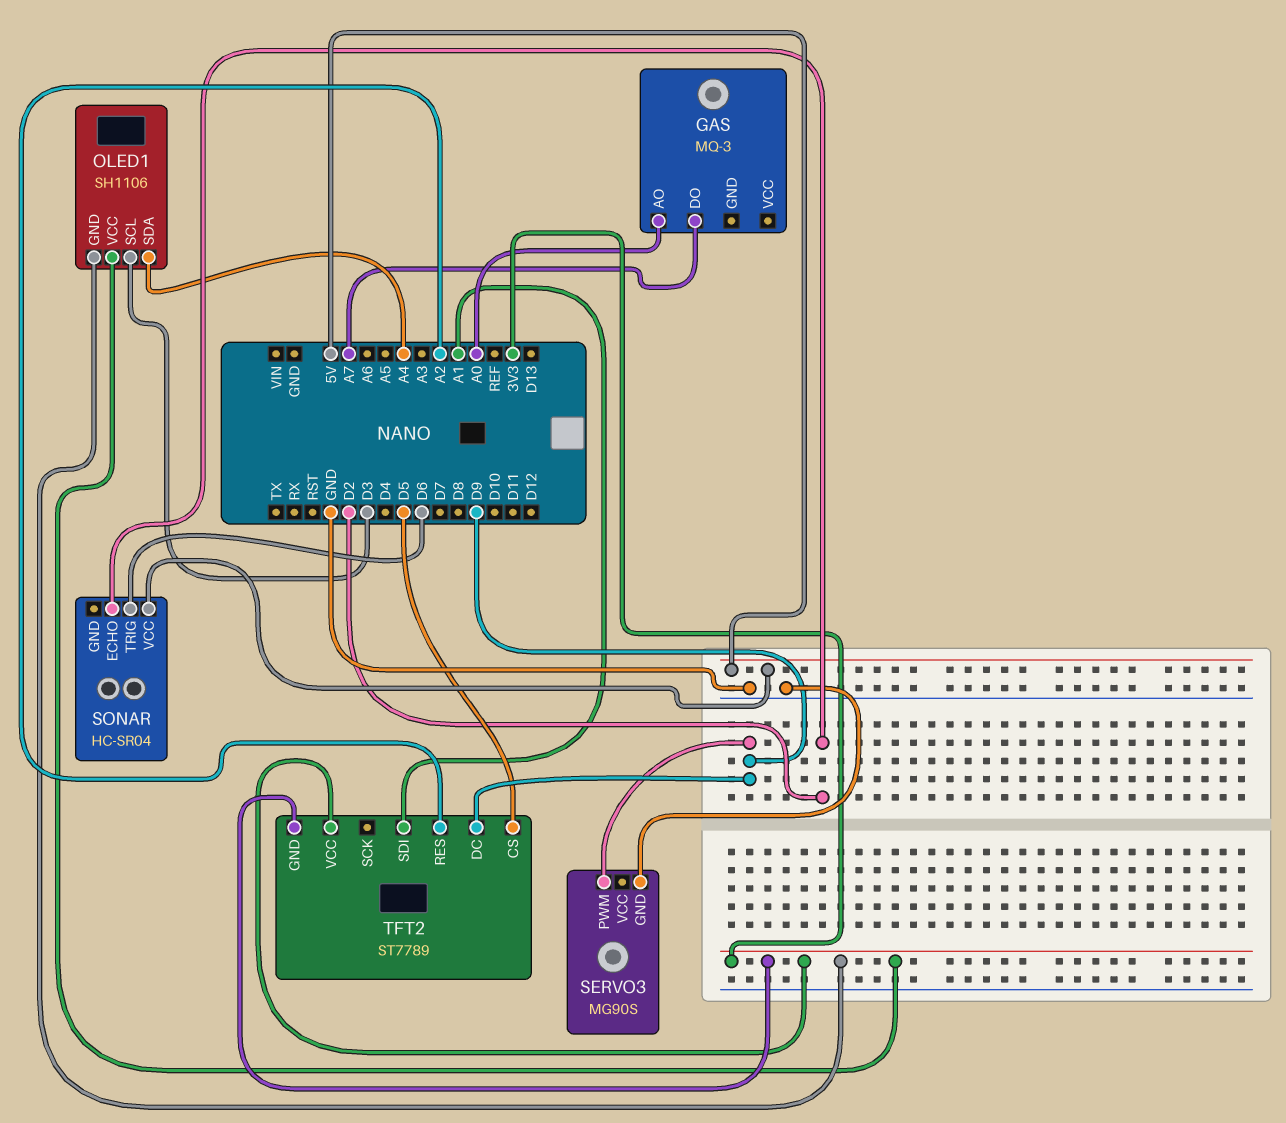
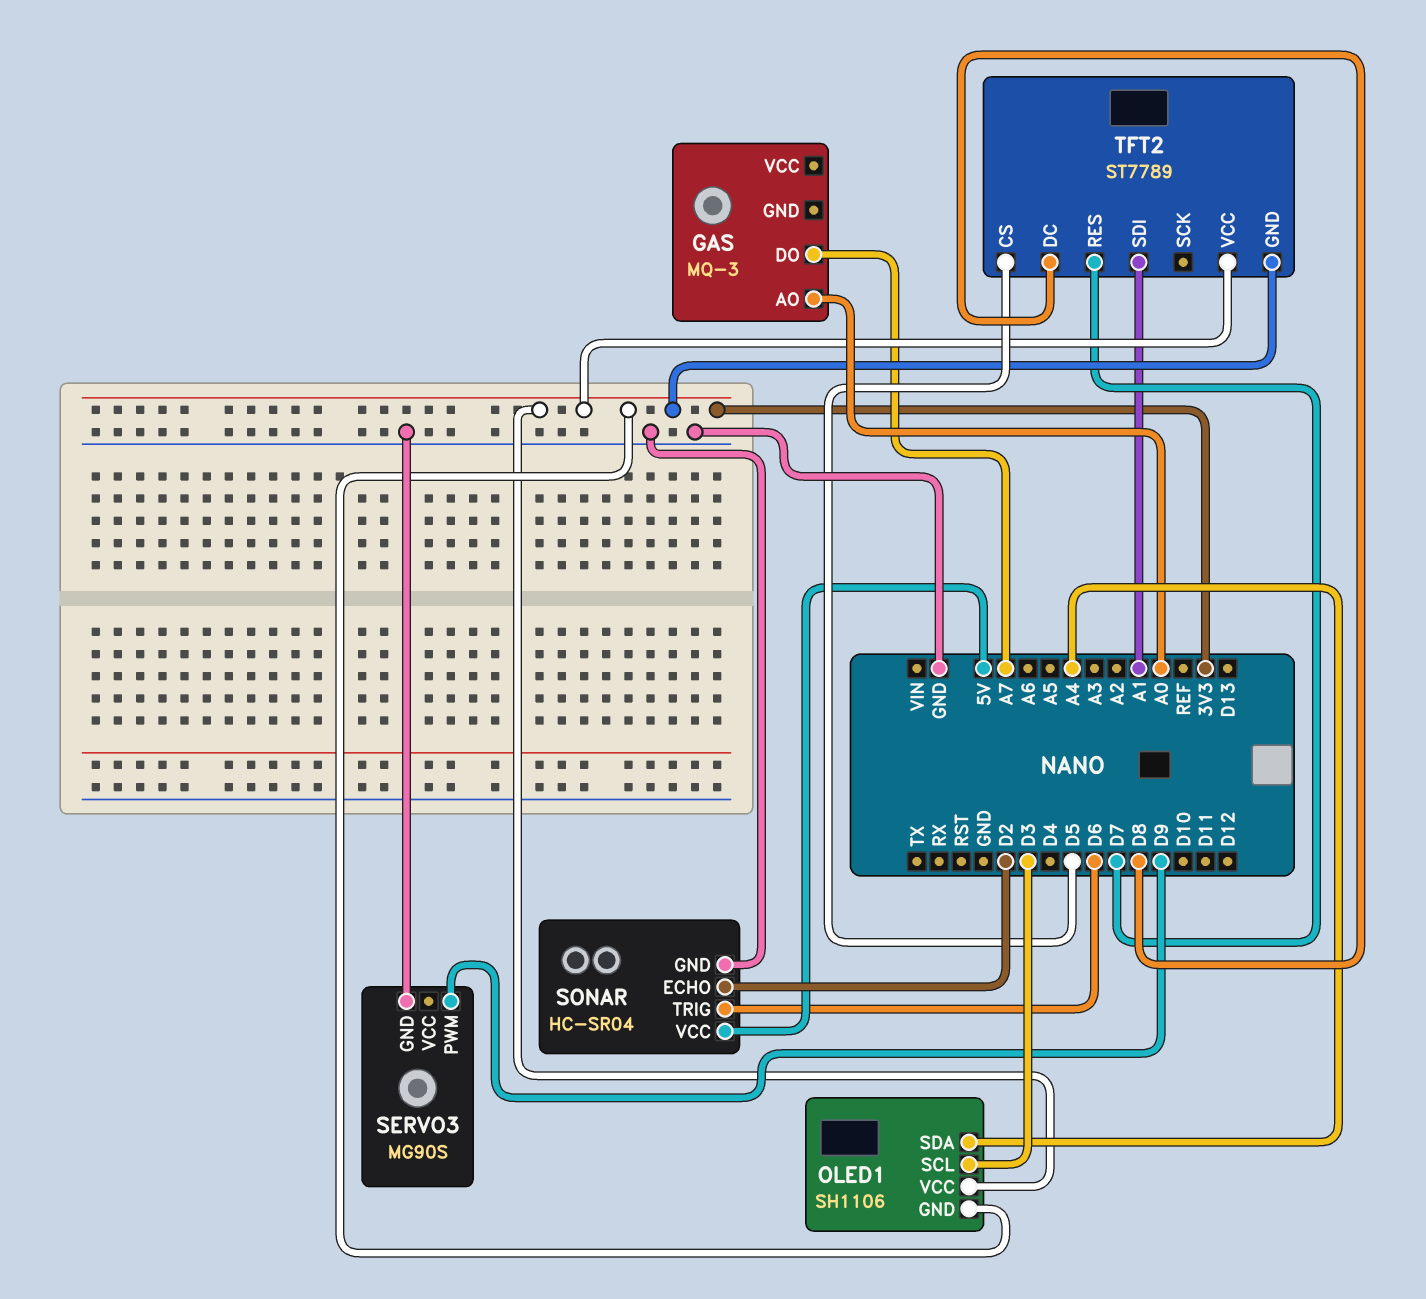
SONAR pin GND: none -> GND
TFT2 pin DC: D9 -> D8
TFT2 pin RES: A2 -> D7

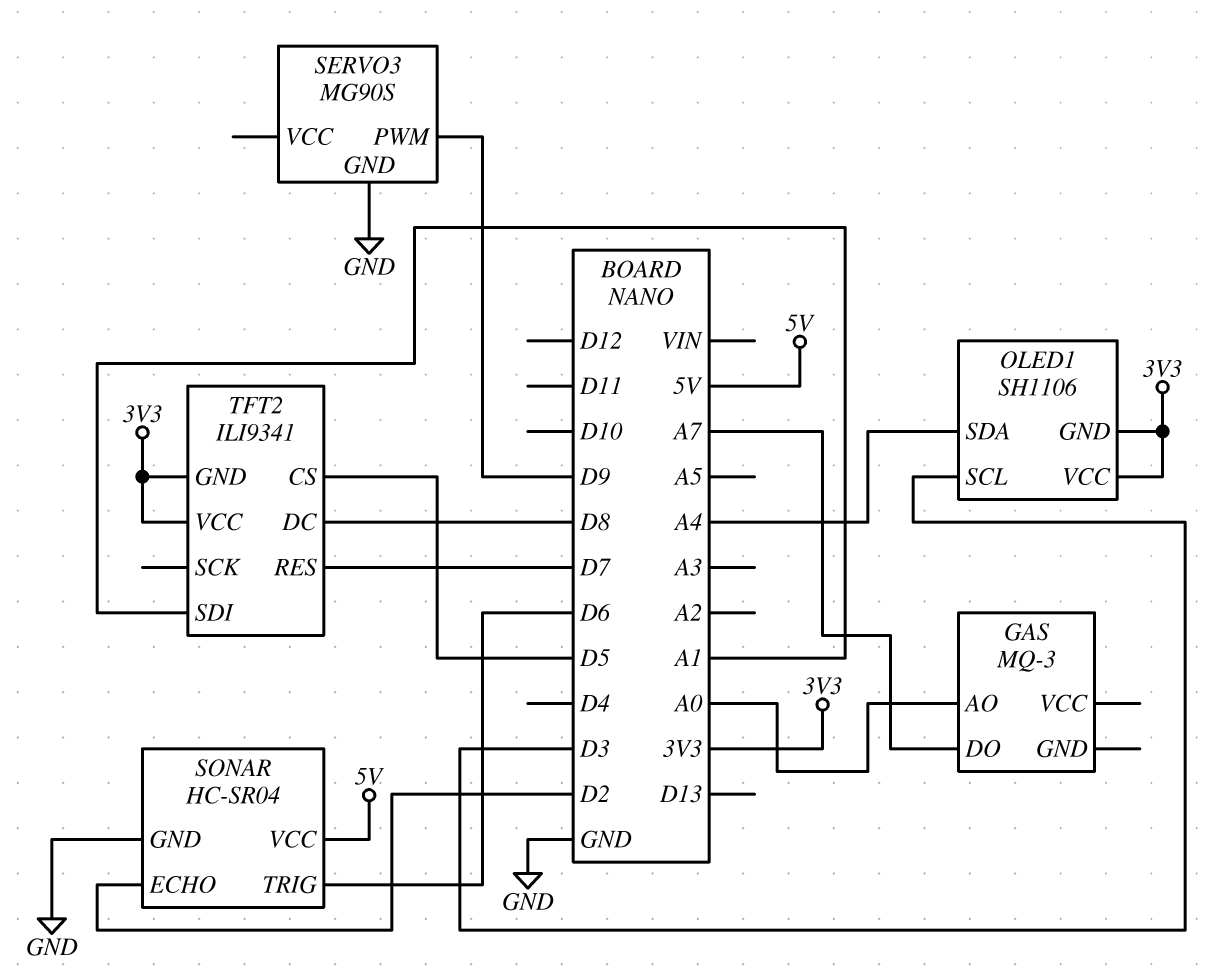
TFT2: ST7789 -> ILI9341

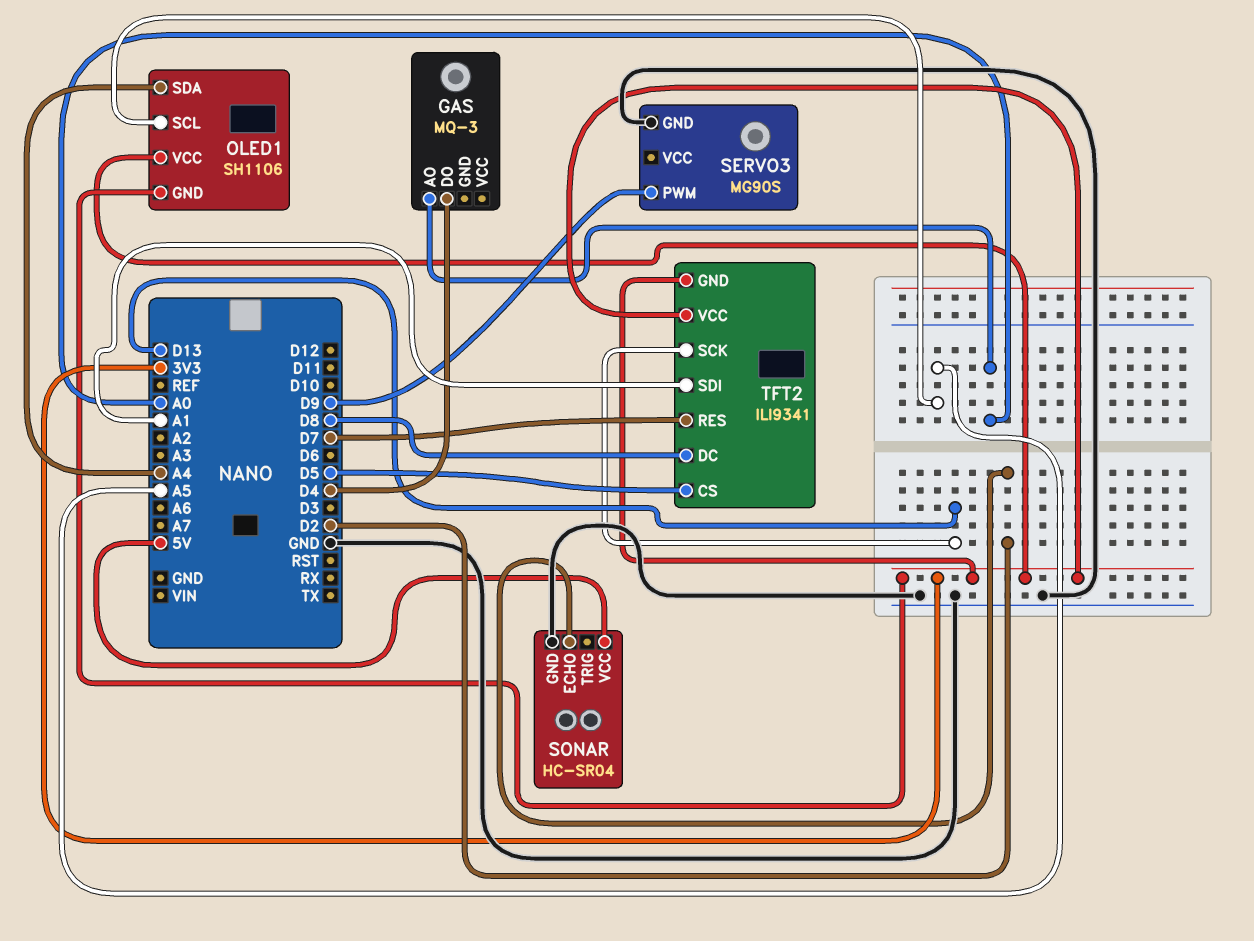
GAS pin DO: A7 -> D4
OLED1 pin SCL: D3 -> A5
SONAR pin TRIG: D6 -> none
TFT2 pin SCK: none -> D13

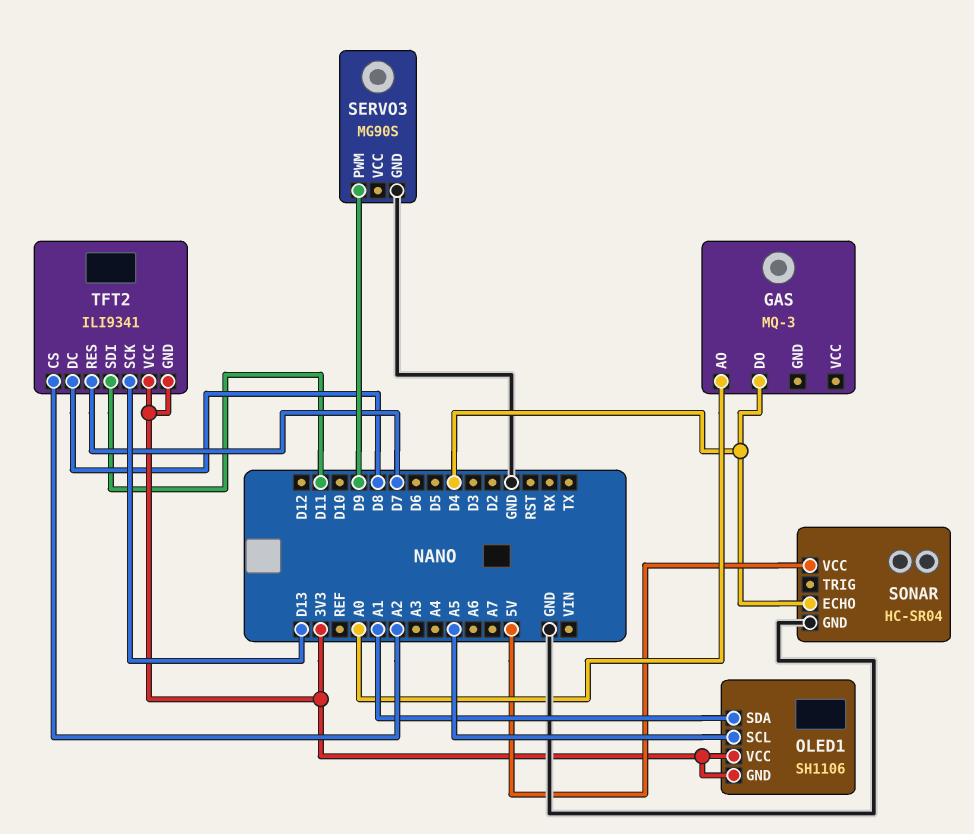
OLED1 pin SDA: A4 -> A1
SONAR pin ECHO: D2 -> D4
TFT2 pin CS: D5 -> A2
TFT2 pin SDI: A1 -> D11

